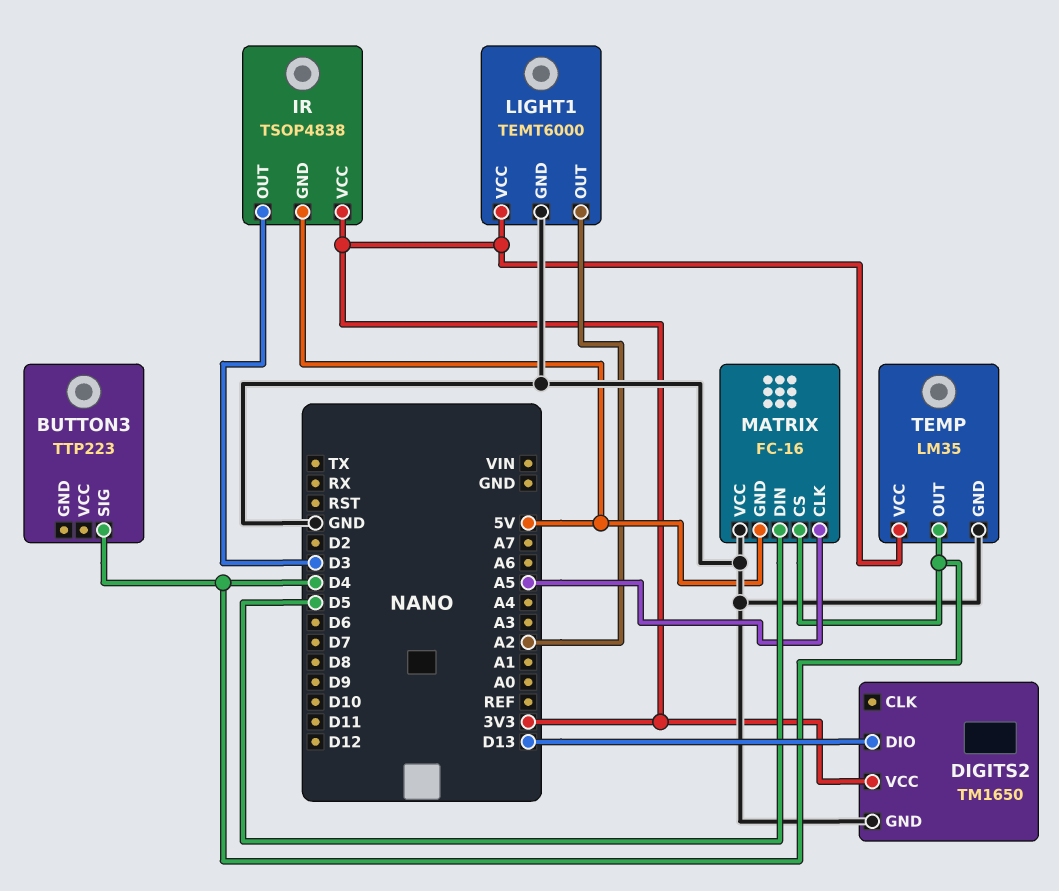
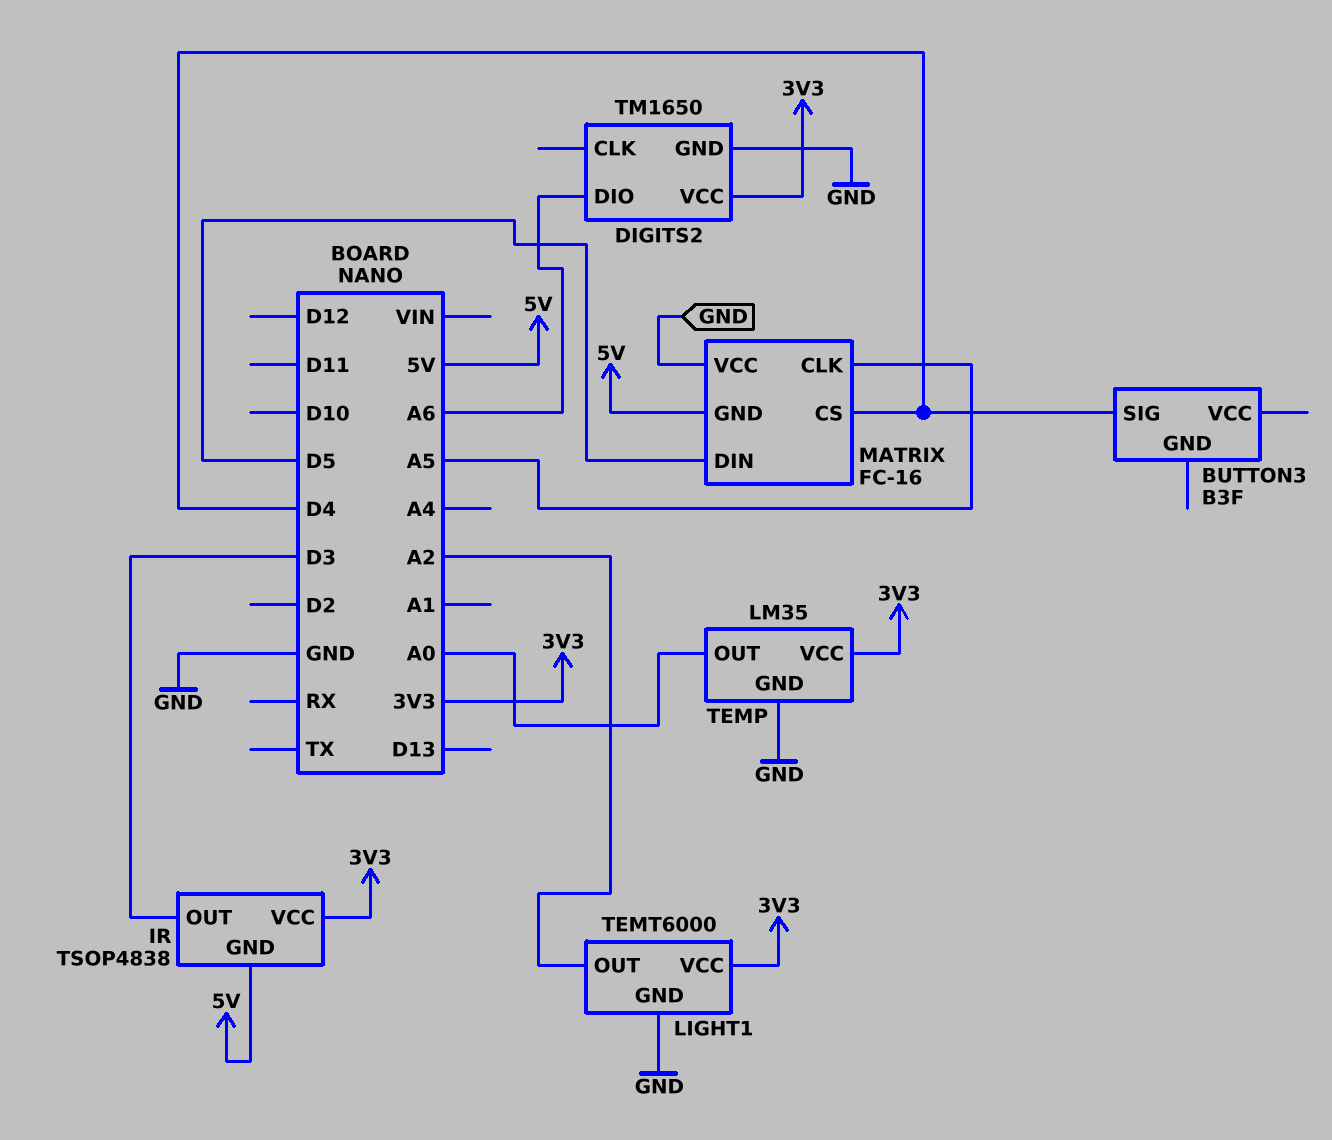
BUTTON3: TTP223 -> B3F
DIGITS2 pin DIO: D13 -> A6
TEMP pin OUT: D4 -> A0

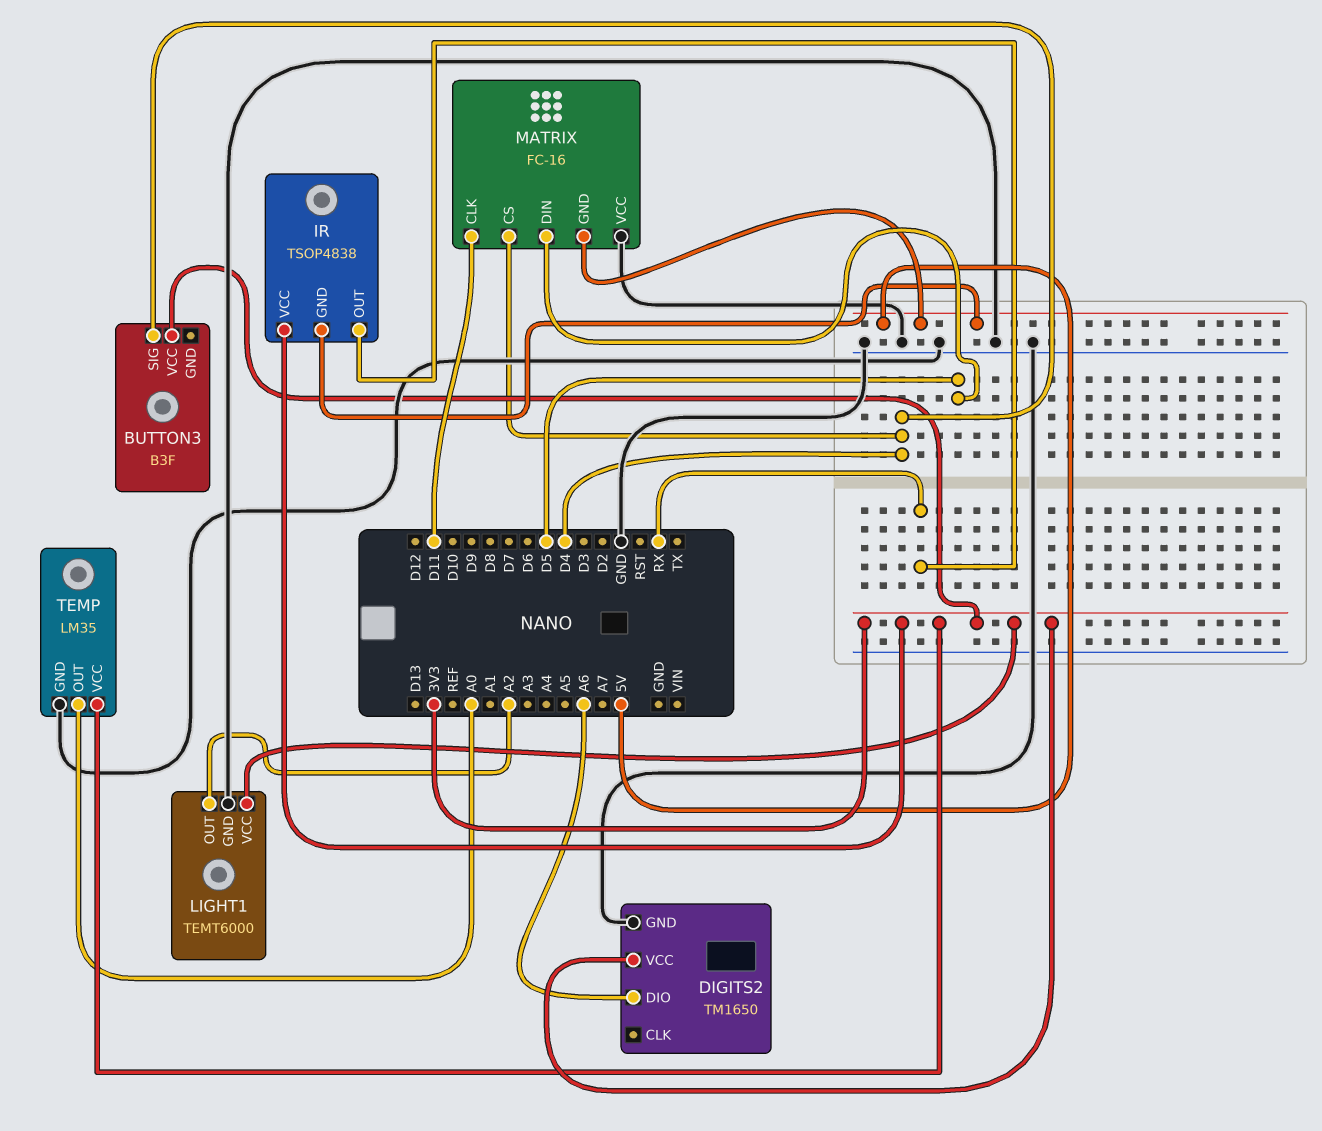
BUTTON3 pin VCC: none -> 3V3
IR pin OUT: D3 -> RX
MATRIX pin CLK: A5 -> D11

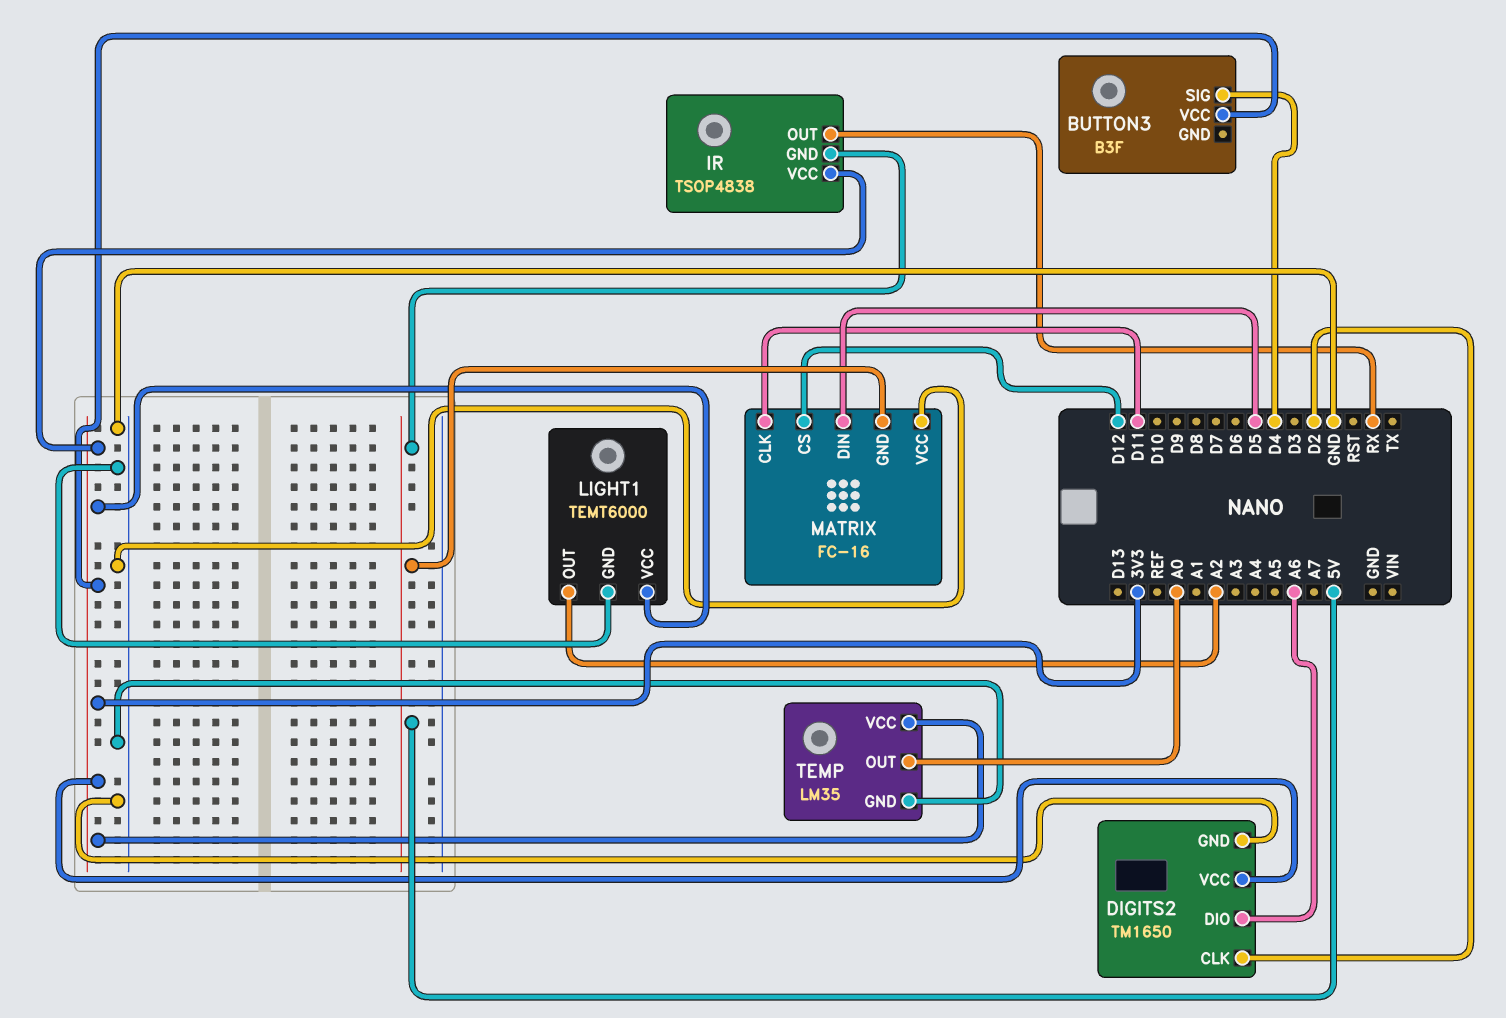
DIGITS2 pin CLK: none -> D2
MATRIX pin CS: D4 -> D12

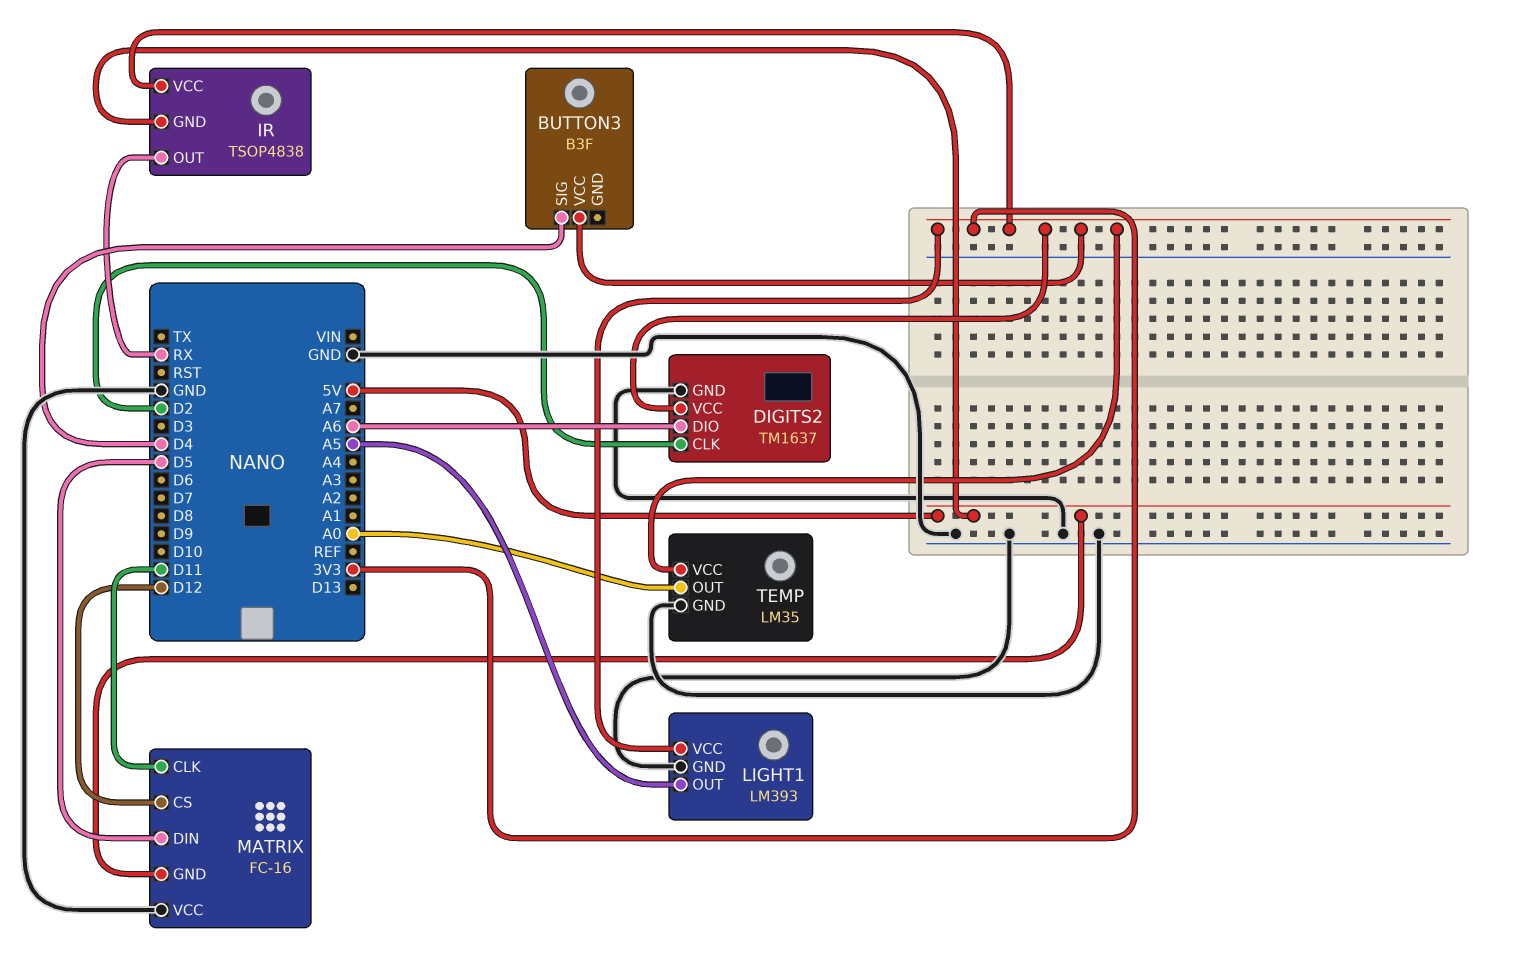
DIGITS2: TM1650 -> TM1637
LIGHT1: TEMT6000 -> LM393
LIGHT1 pin OUT: A2 -> A5

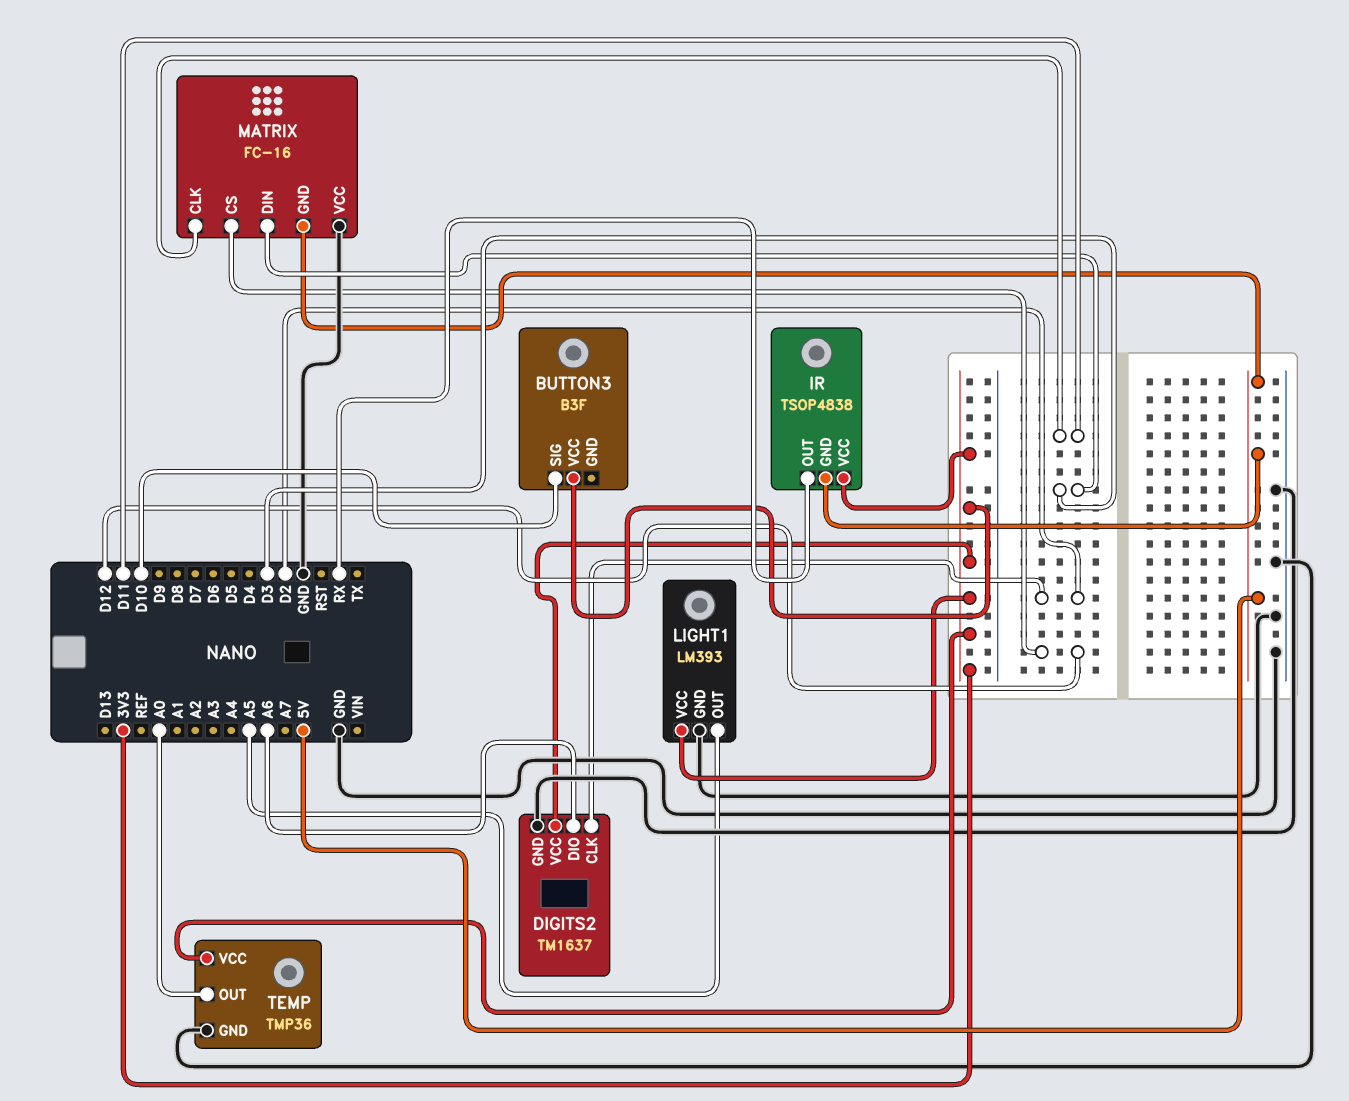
BUTTON3 pin SIG: D4 -> D10
MATRIX pin DIN: D5 -> D3
TEMP: LM35 -> TMP36

